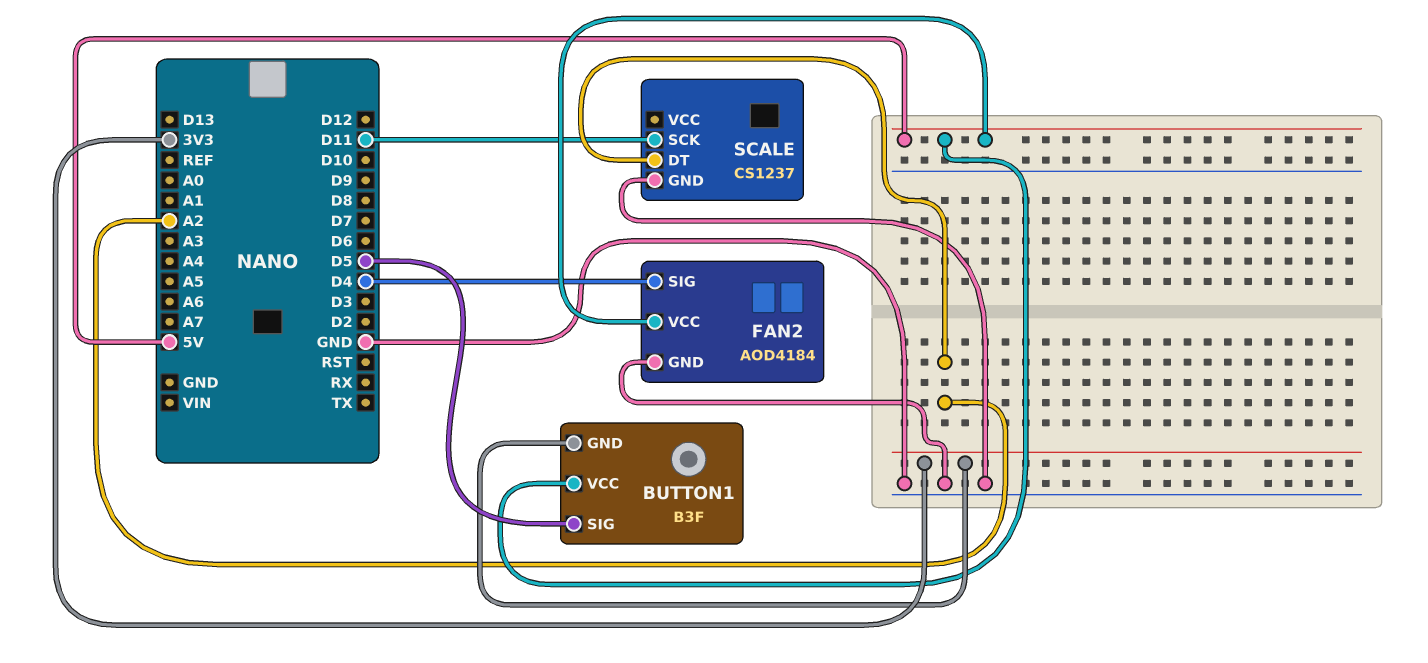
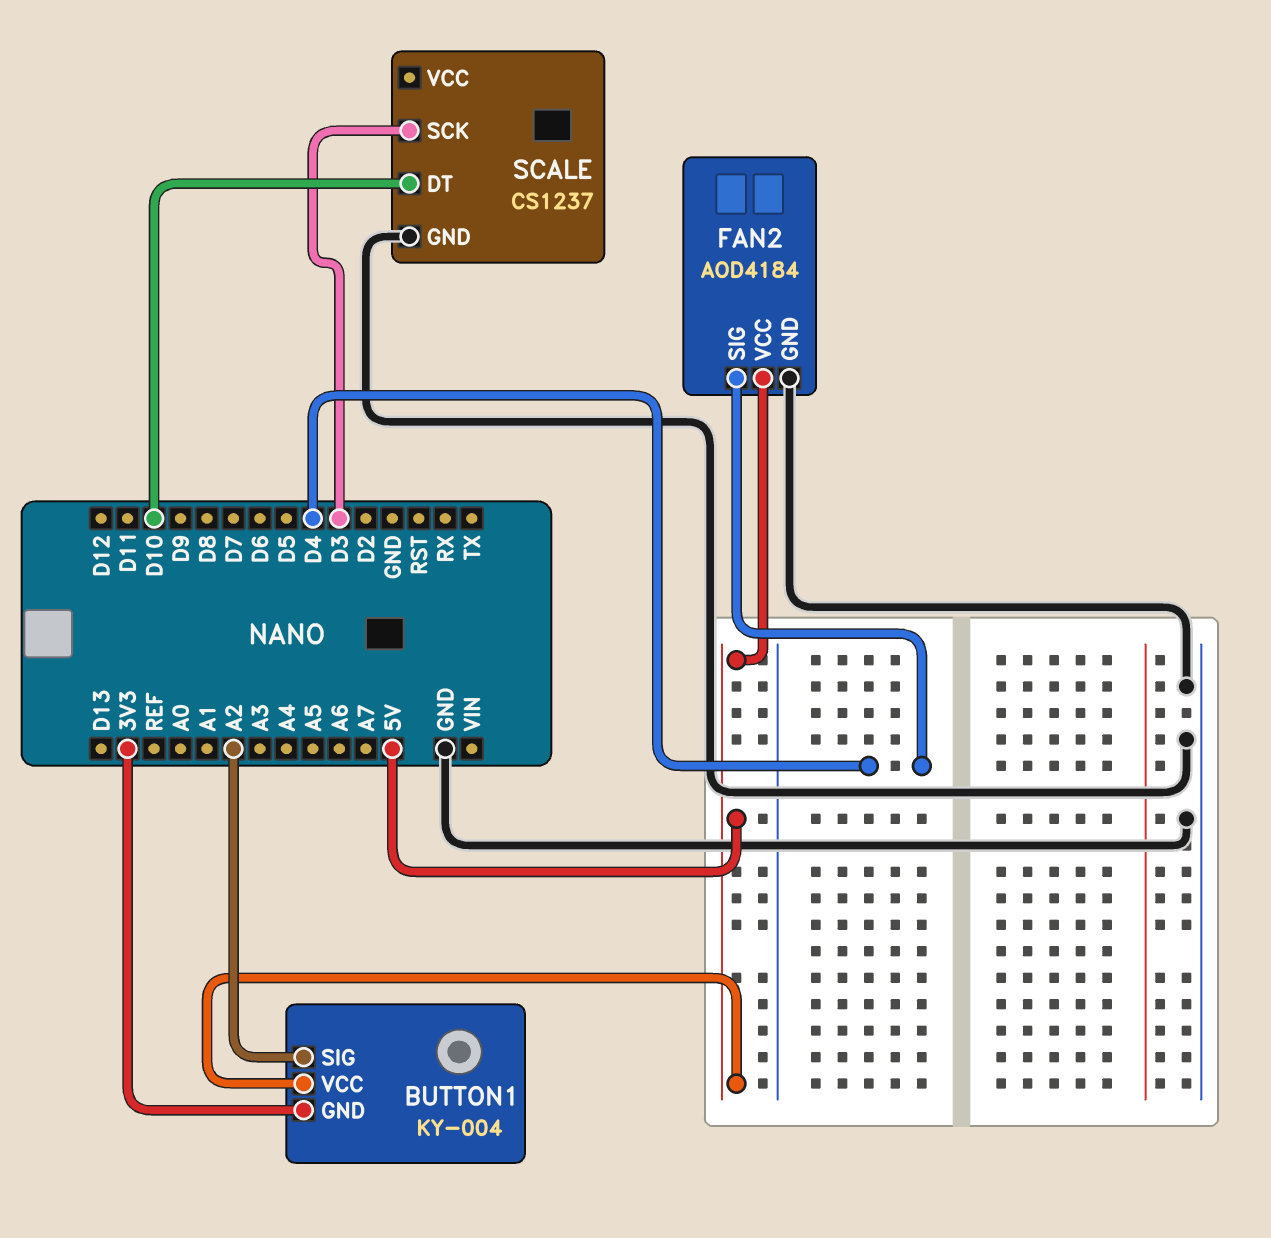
BUTTON1: B3F -> KY-004
BUTTON1 pin SIG: D5 -> A2
SCALE pin DT: A2 -> D10
SCALE pin SCK: D11 -> D3

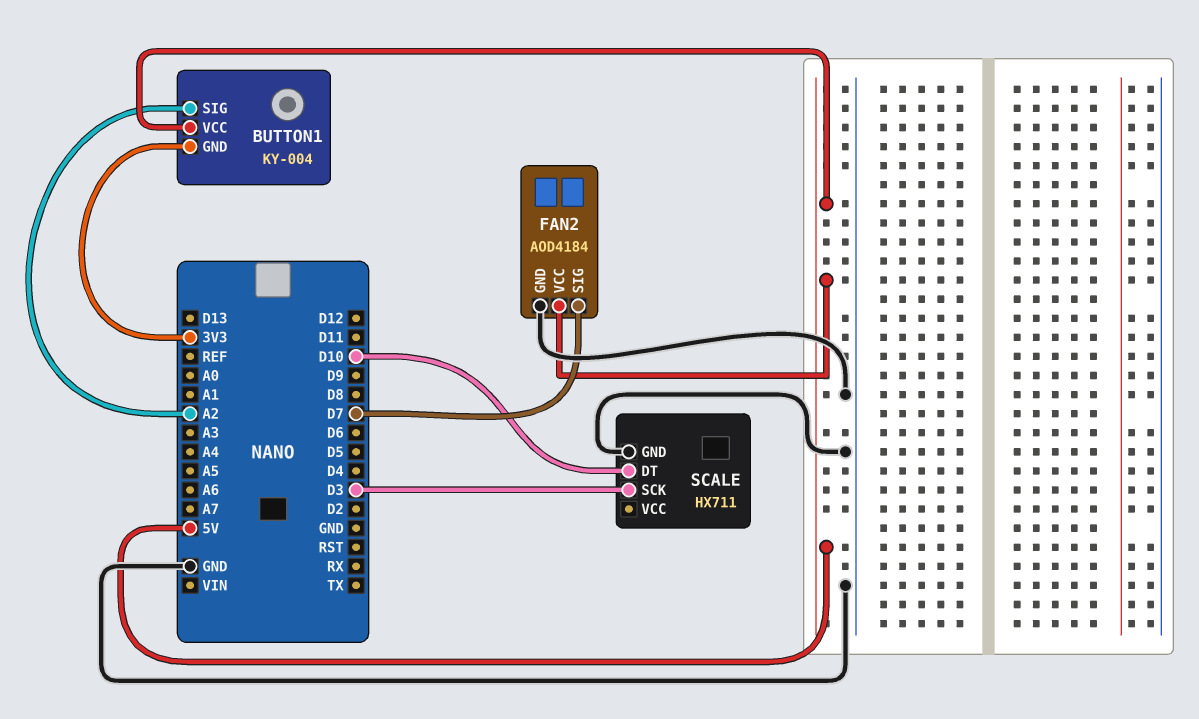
FAN2 pin SIG: D4 -> D7
SCALE: CS1237 -> HX711

